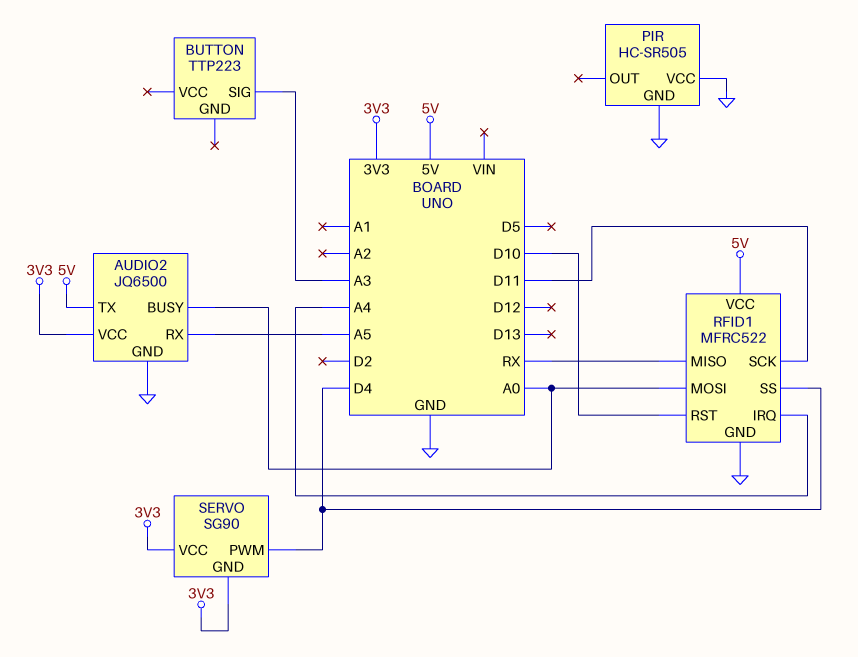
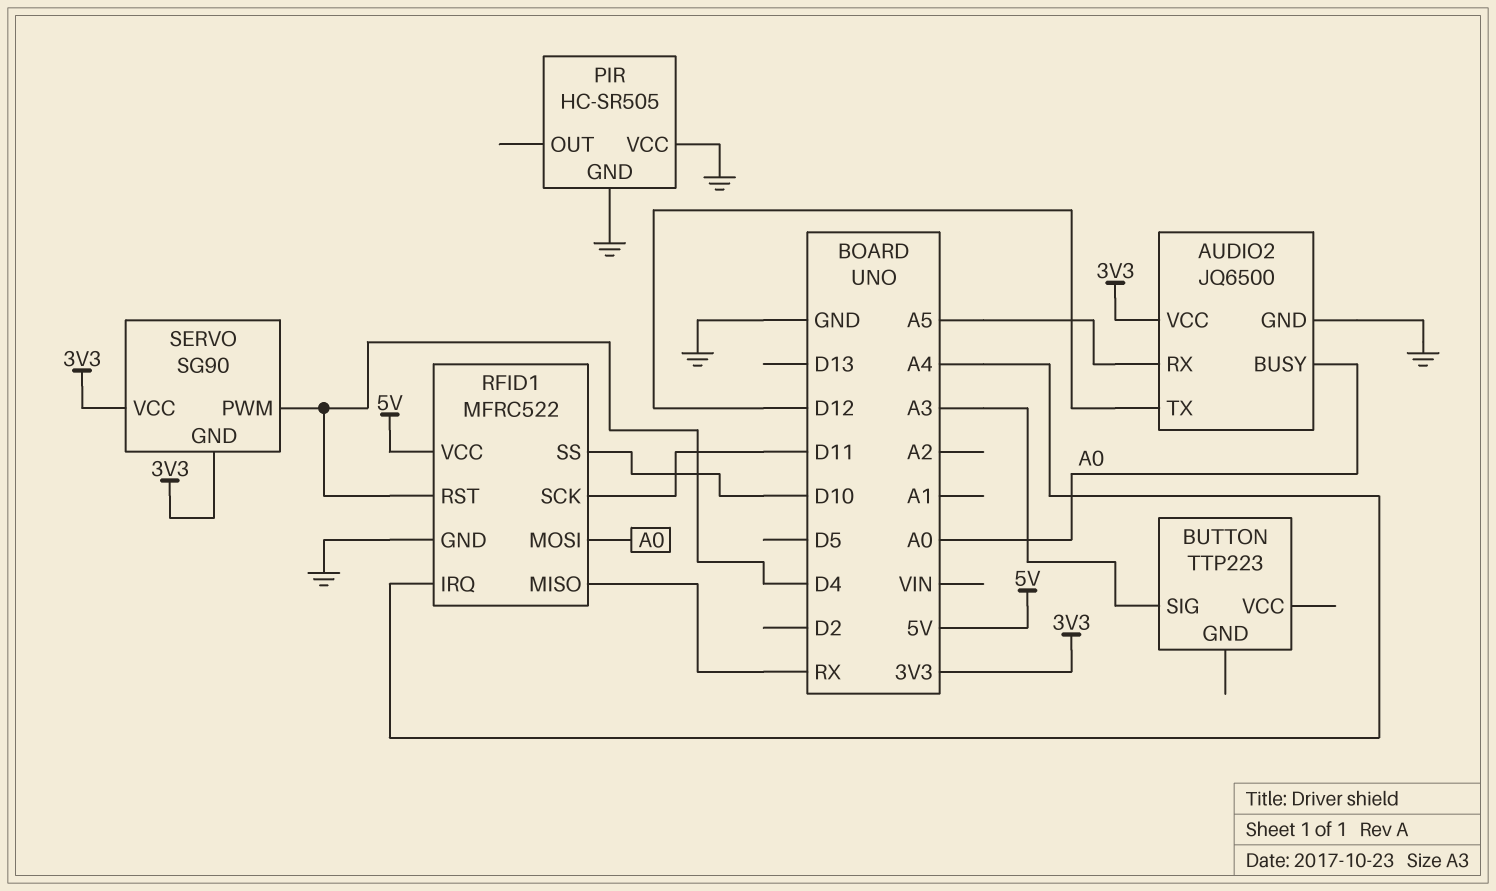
AUDIO2 pin TX: 5V -> D12
RFID1 pin RST: D10 -> D4
RFID1 pin SS: D4 -> D10

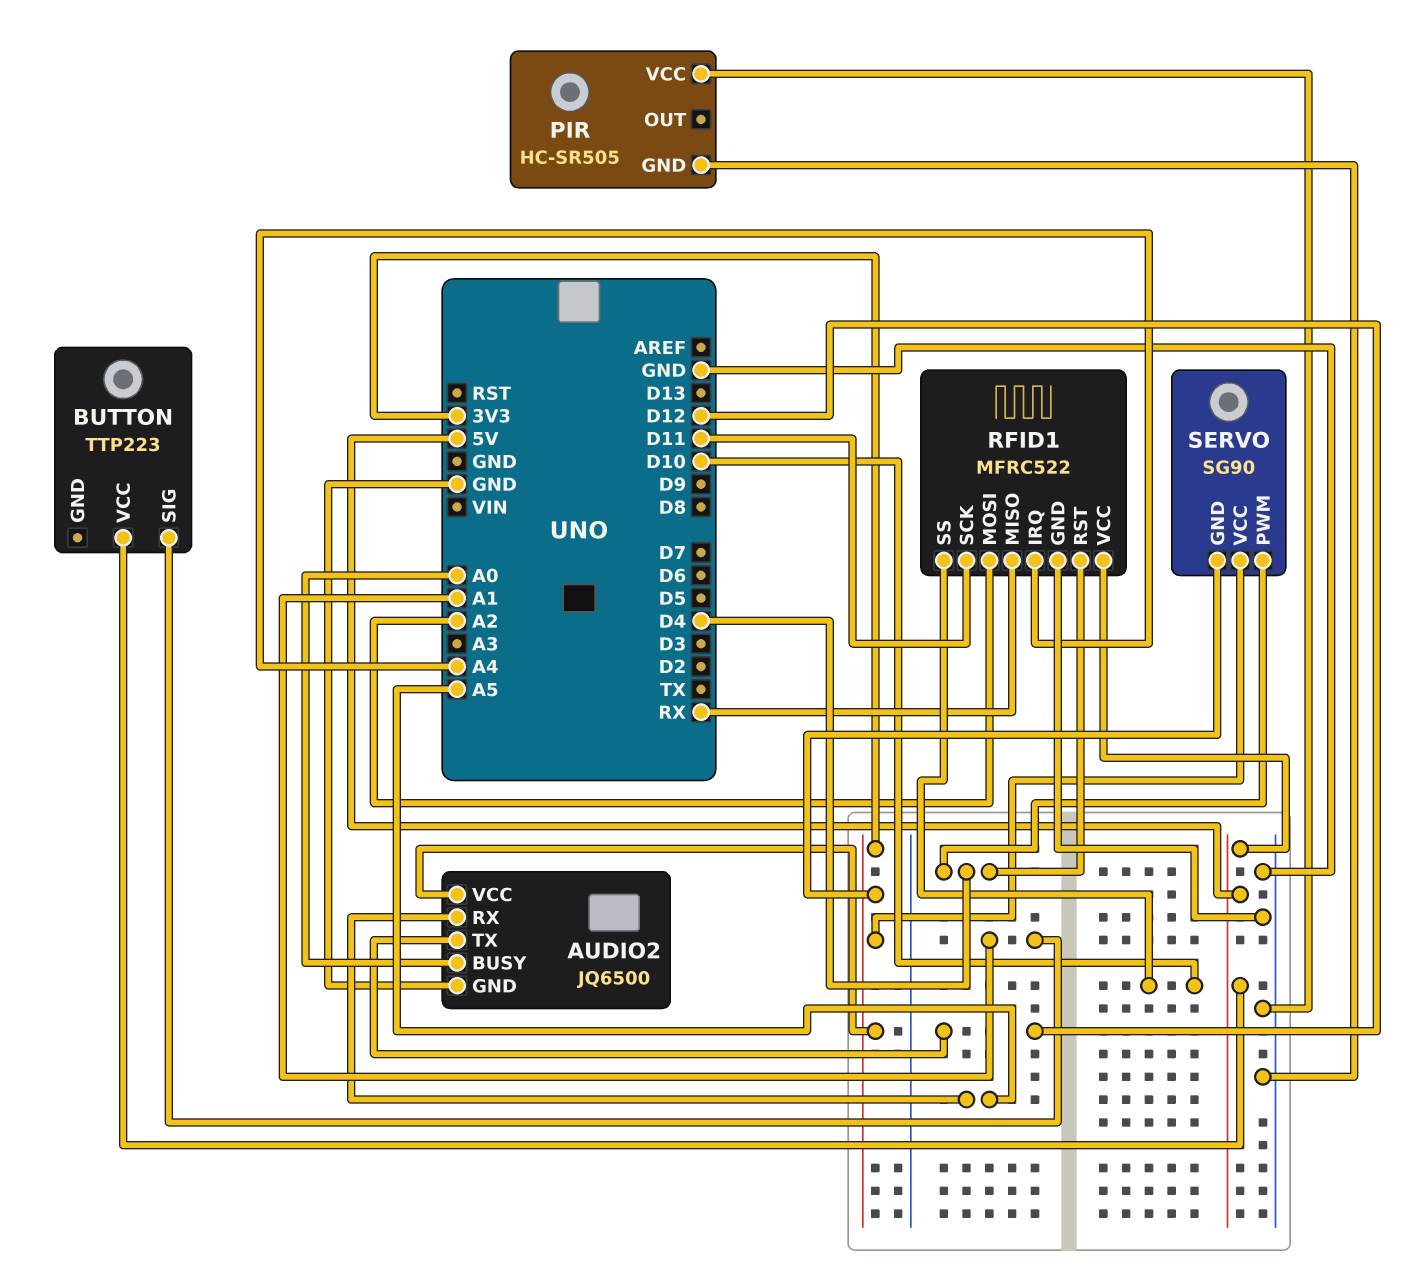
BUTTON pin SIG: A3 -> A1
BUTTON pin VCC: none -> 5V
RFID1 pin MOSI: A0 -> A2

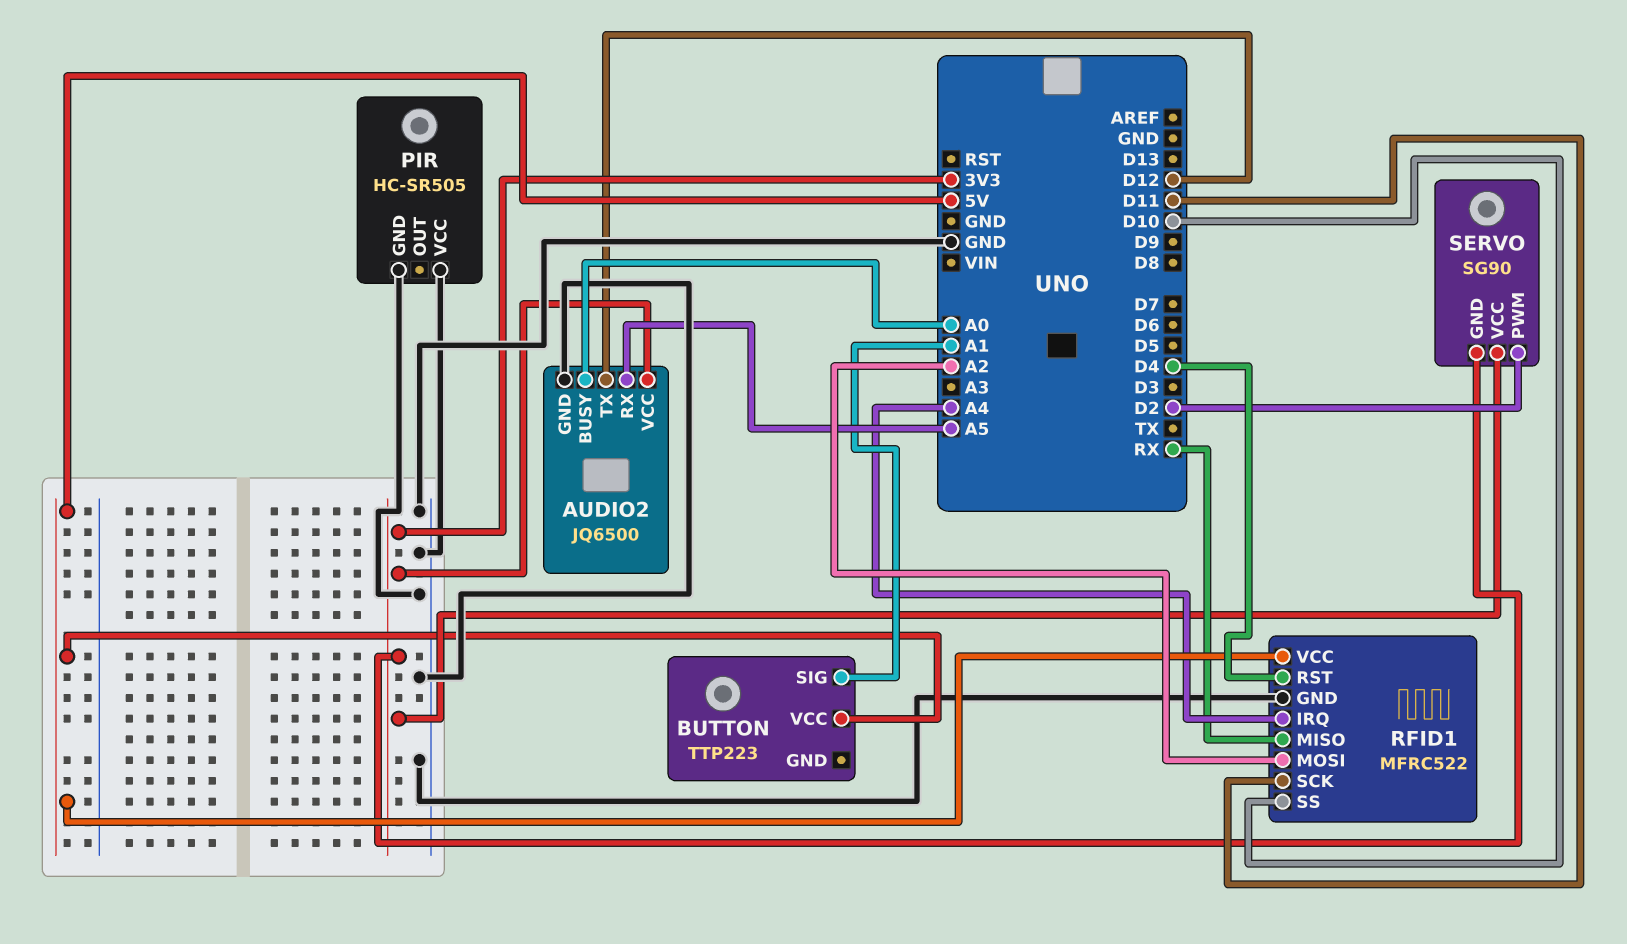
SERVO pin PWM: D4 -> D2

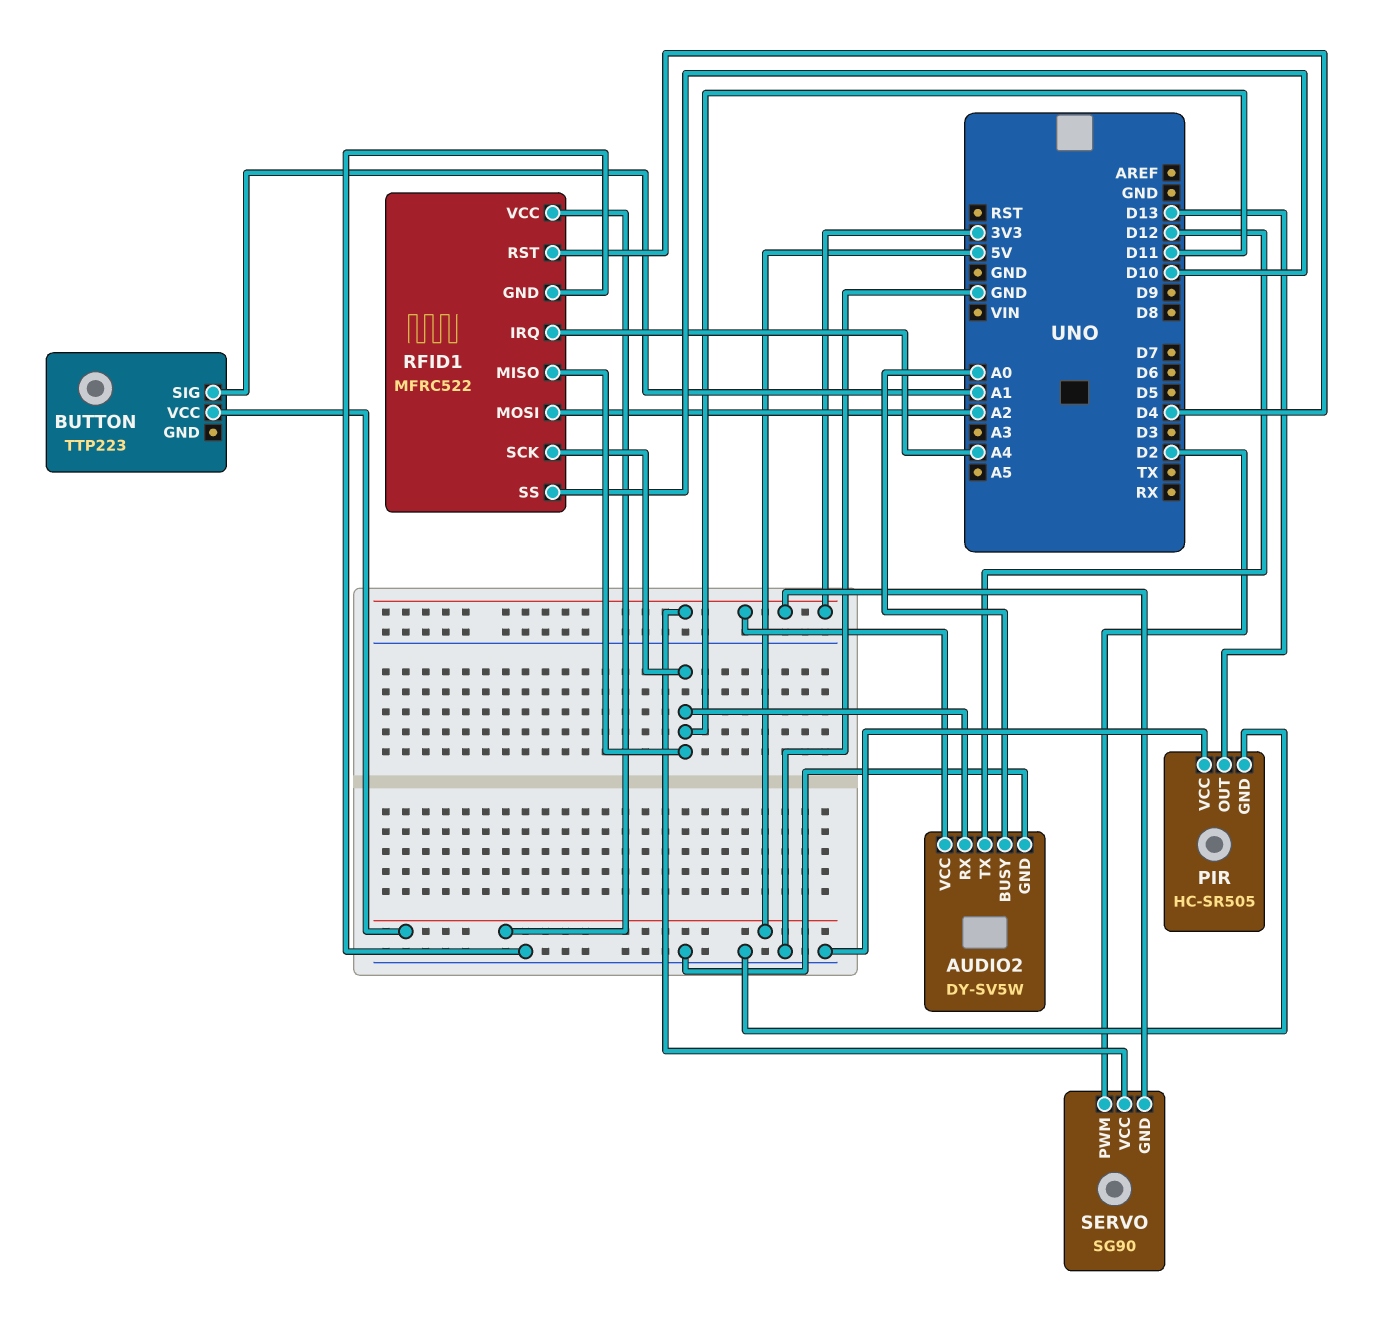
AUDIO2: JQ6500 -> DY-SV5W
AUDIO2 pin RX: A5 -> D11
PIR pin OUT: none -> D13
RFID1 pin MISO: RX -> D11

